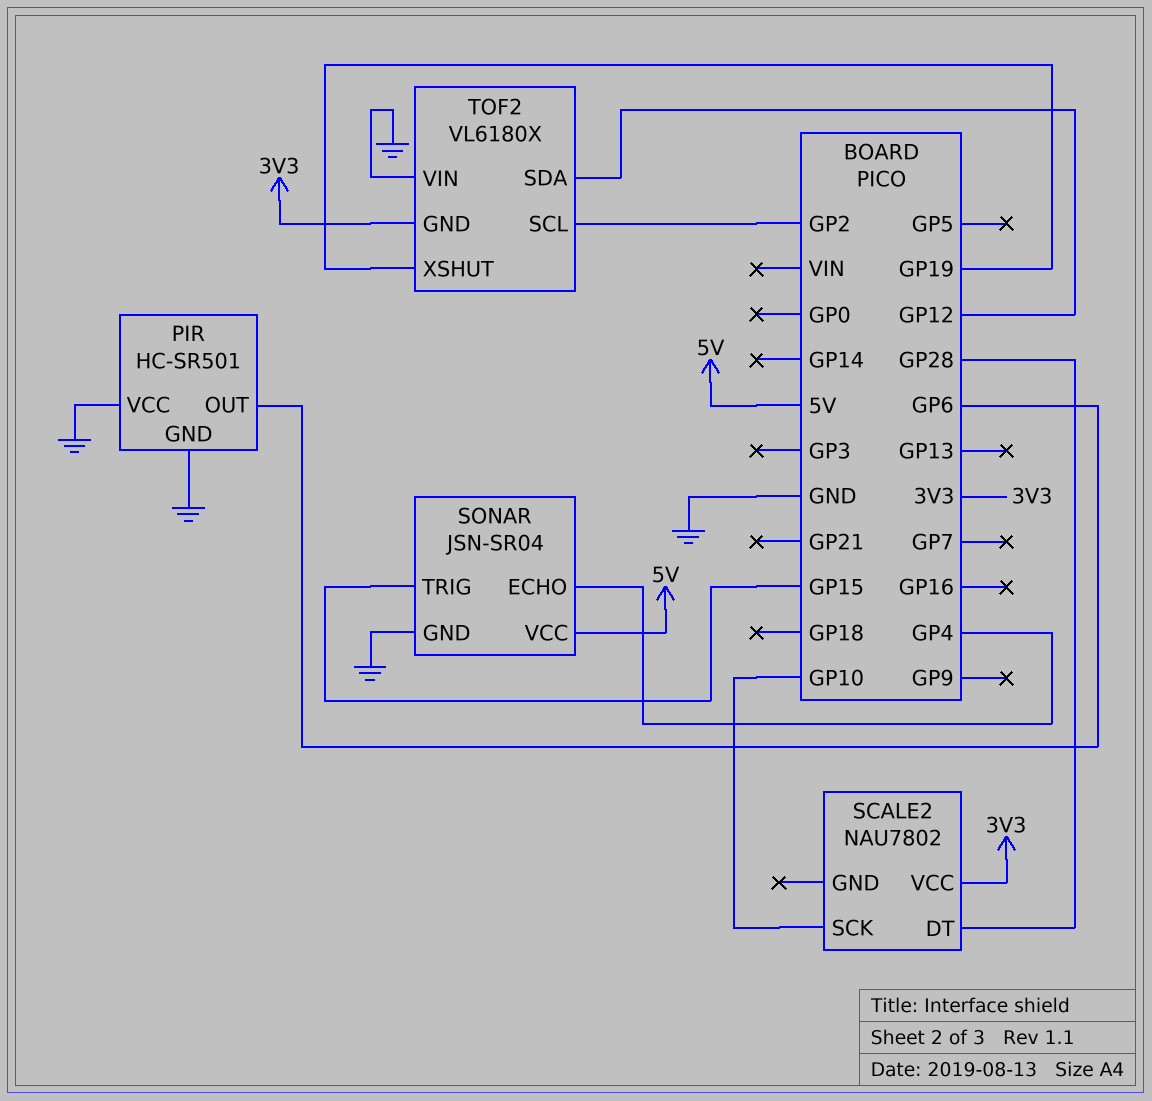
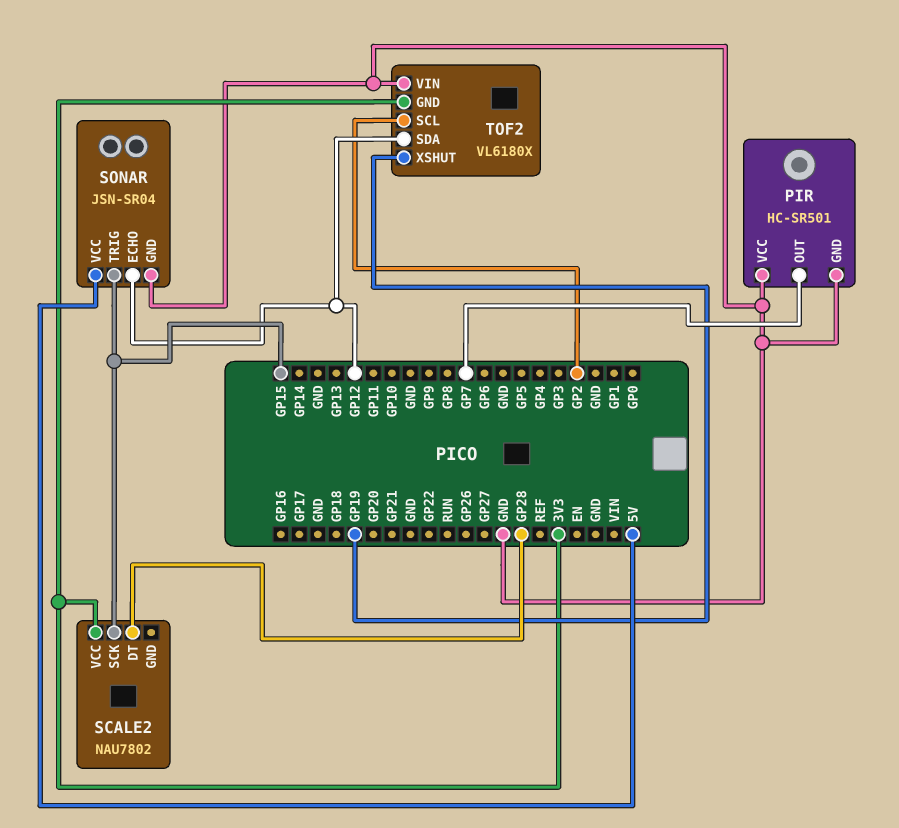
PIR pin OUT: GP6 -> GP7
SCALE2 pin SCK: GP10 -> GP15
SONAR pin ECHO: GP4 -> GP12

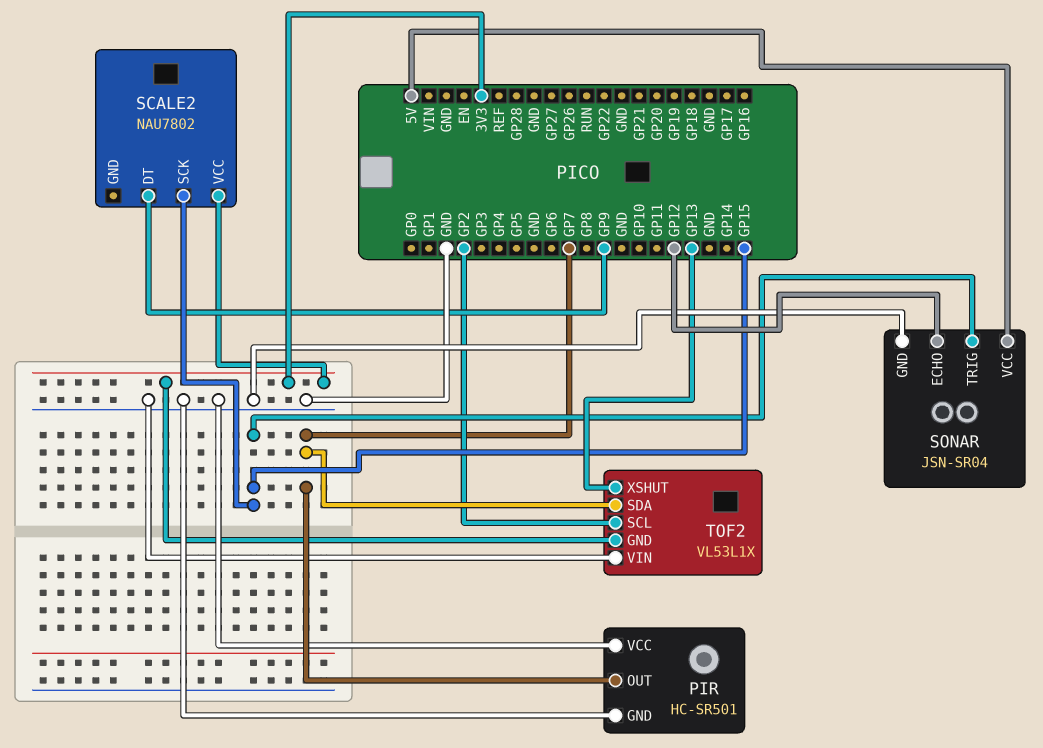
SCALE2 pin DT: GP28 -> GP9
TOF2: VL6180X -> VL53L1X
TOF2 pin SDA: GP12 -> GP7
TOF2 pin XSHUT: GP19 -> GP13

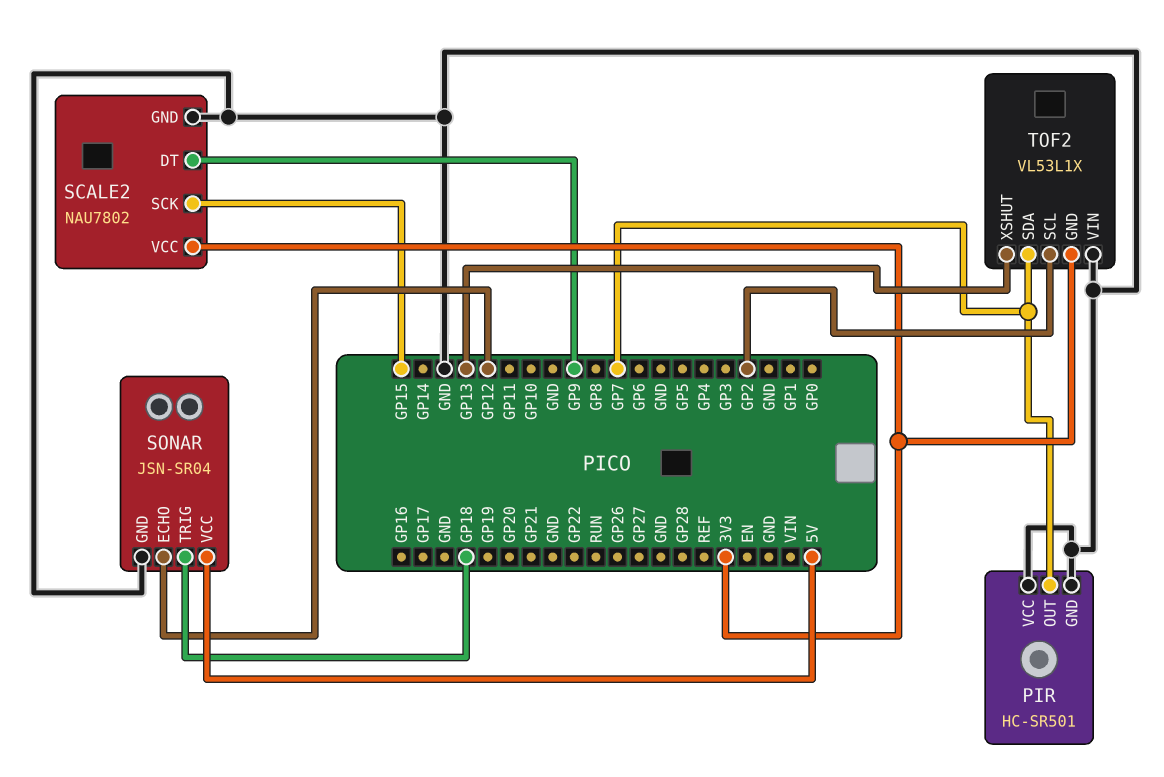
SCALE2 pin GND: none -> GND
SONAR pin TRIG: GP15 -> GP18

